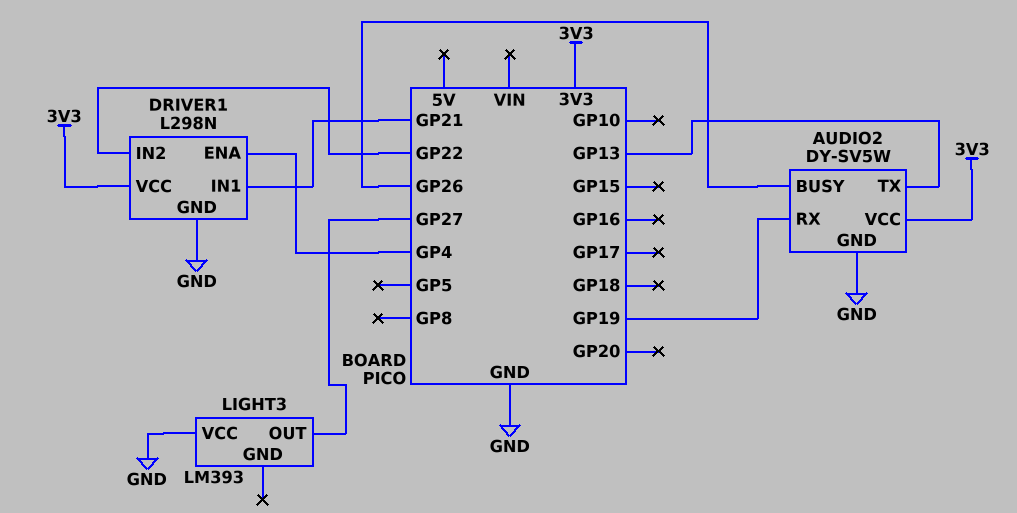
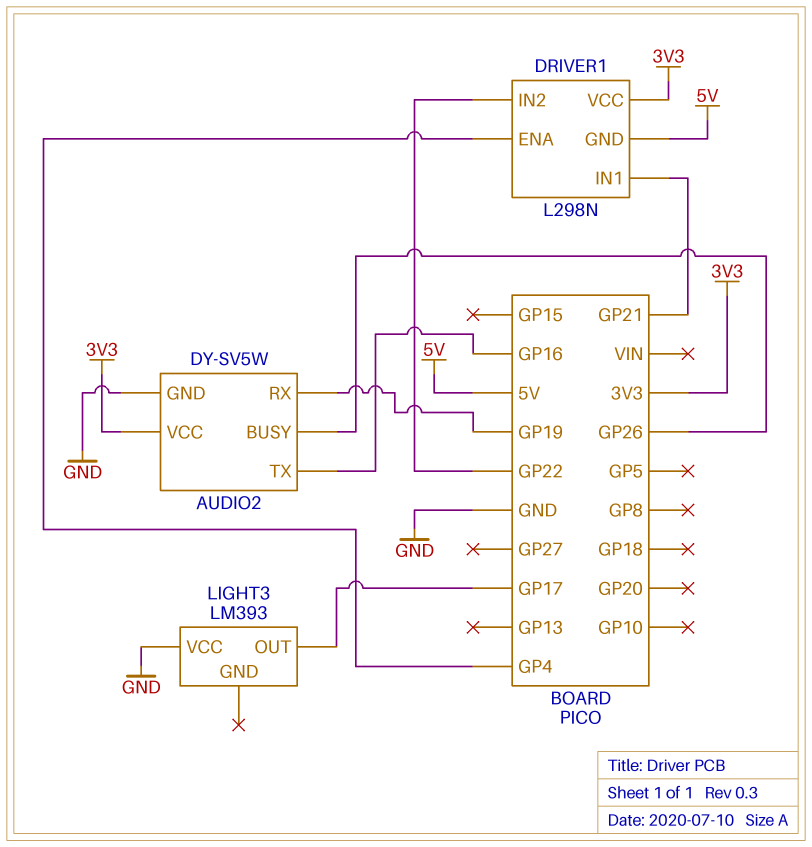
AUDIO2 pin TX: GP13 -> GP16
DRIVER1 pin GND: GND -> 5V
LIGHT3 pin OUT: GP27 -> GP17

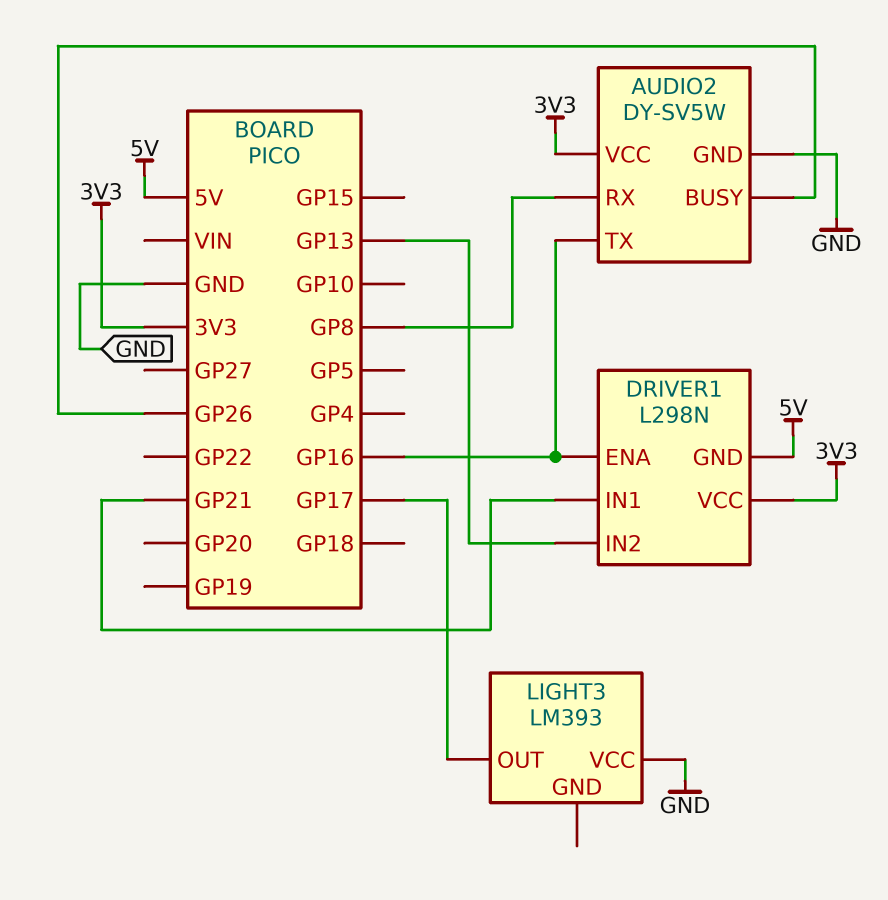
AUDIO2 pin RX: GP19 -> GP8
DRIVER1 pin ENA: GP4 -> GP16
DRIVER1 pin IN2: GP22 -> GP13

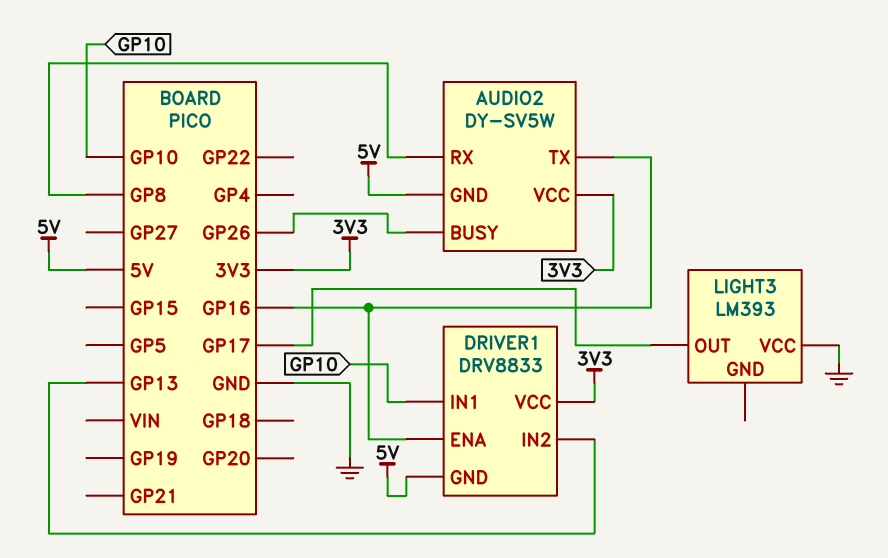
AUDIO2 pin GND: GND -> 5V
DRIVER1: L298N -> DRV8833
DRIVER1 pin IN1: GP21 -> GP10

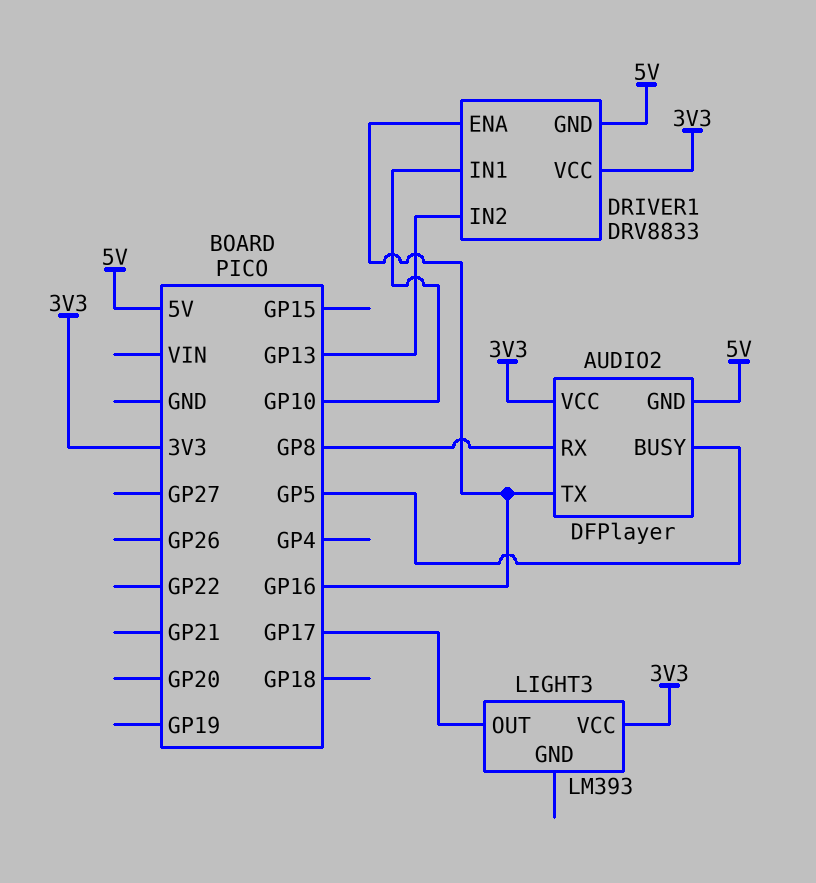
AUDIO2: DY-SV5W -> DFPlayer
AUDIO2 pin BUSY: GP26 -> GP5
LIGHT3 pin VCC: GND -> 3V3

